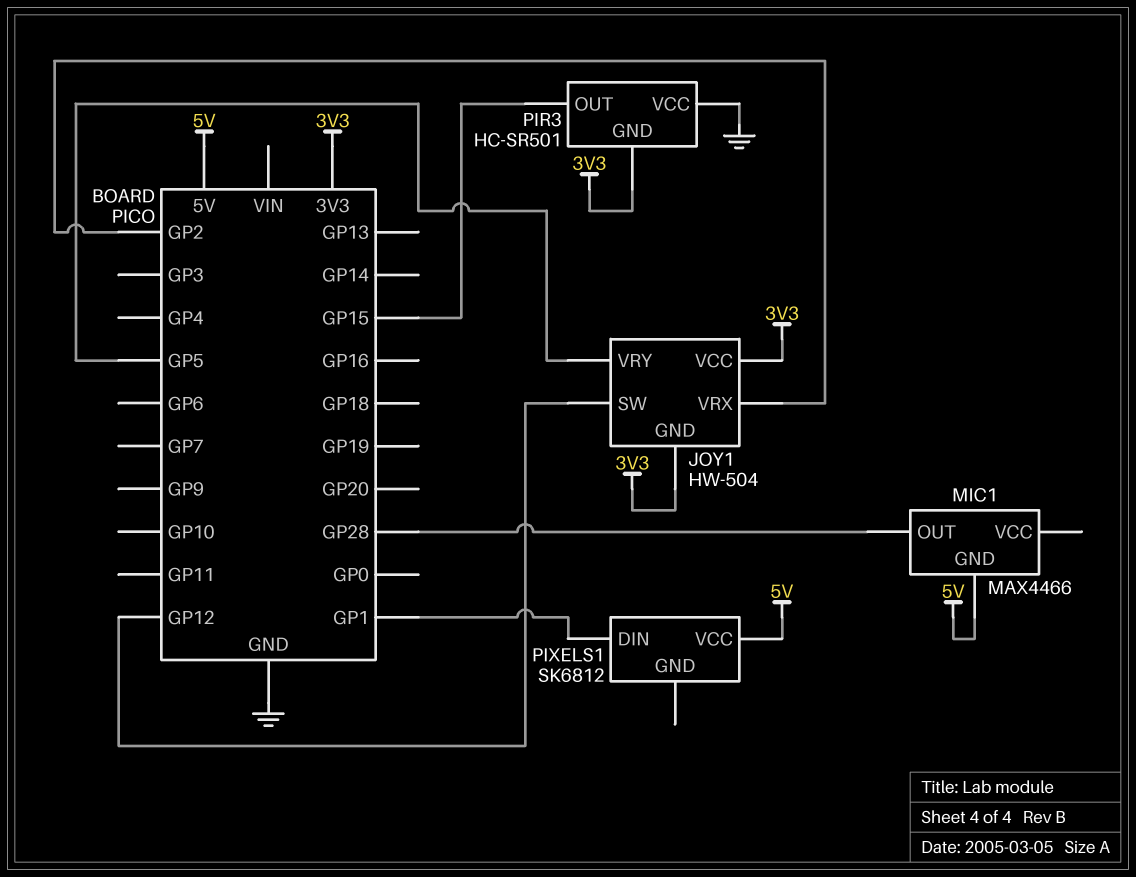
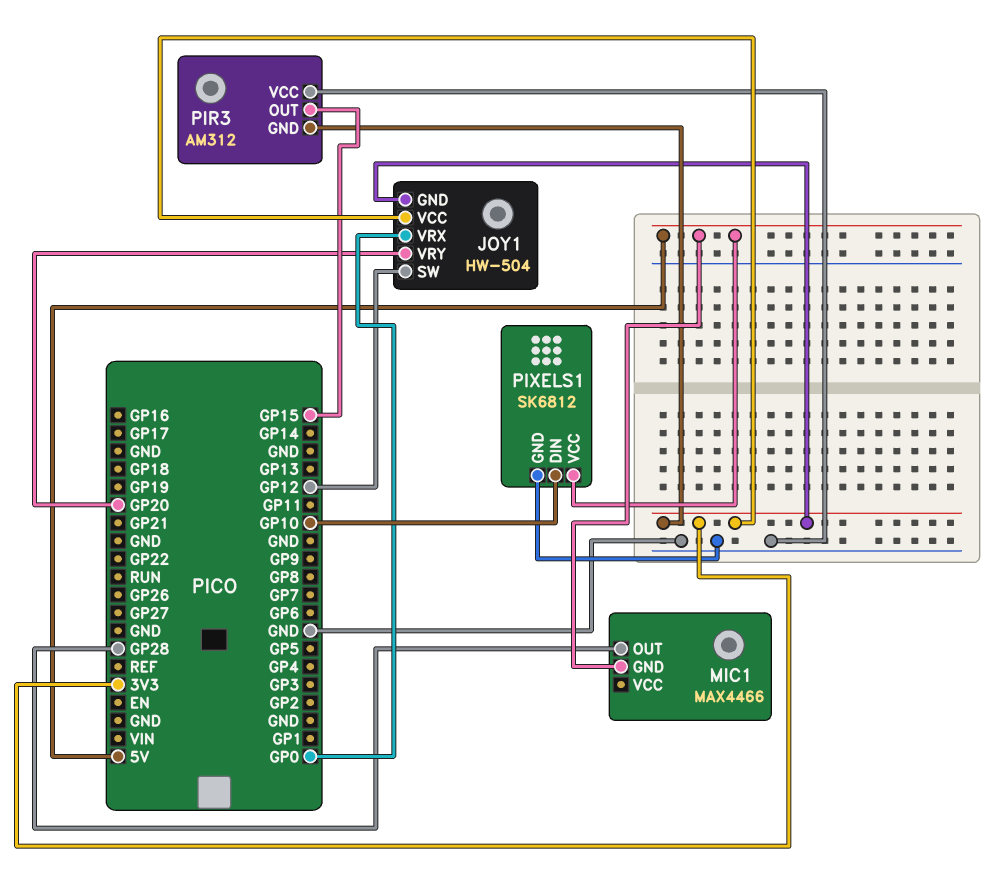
JOY1 pin VRX: GP2 -> GP0
JOY1 pin VRY: GP5 -> GP20
PIR3: HC-SR501 -> AM312
PIXELS1 pin DIN: GP1 -> GP10
PIXELS1 pin GND: none -> GND

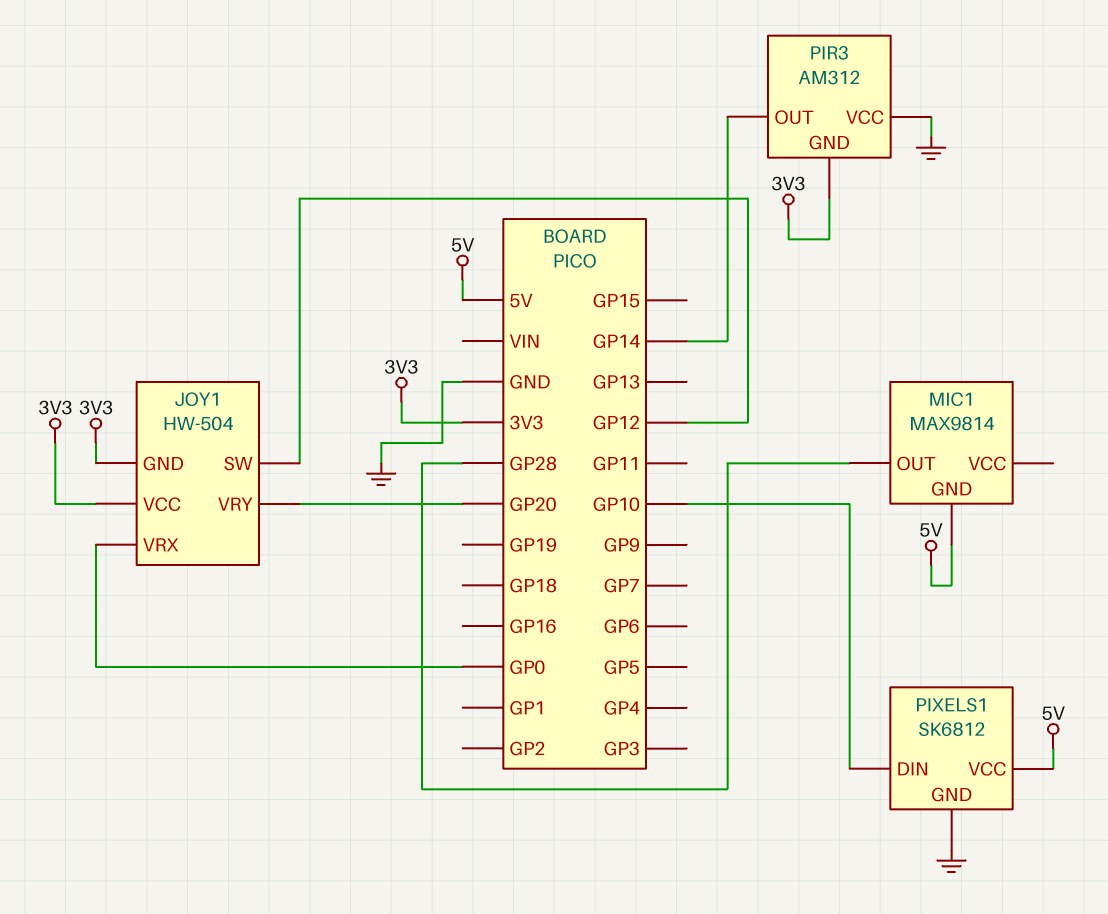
MIC1: MAX4466 -> MAX9814
PIR3 pin OUT: GP15 -> GP14

